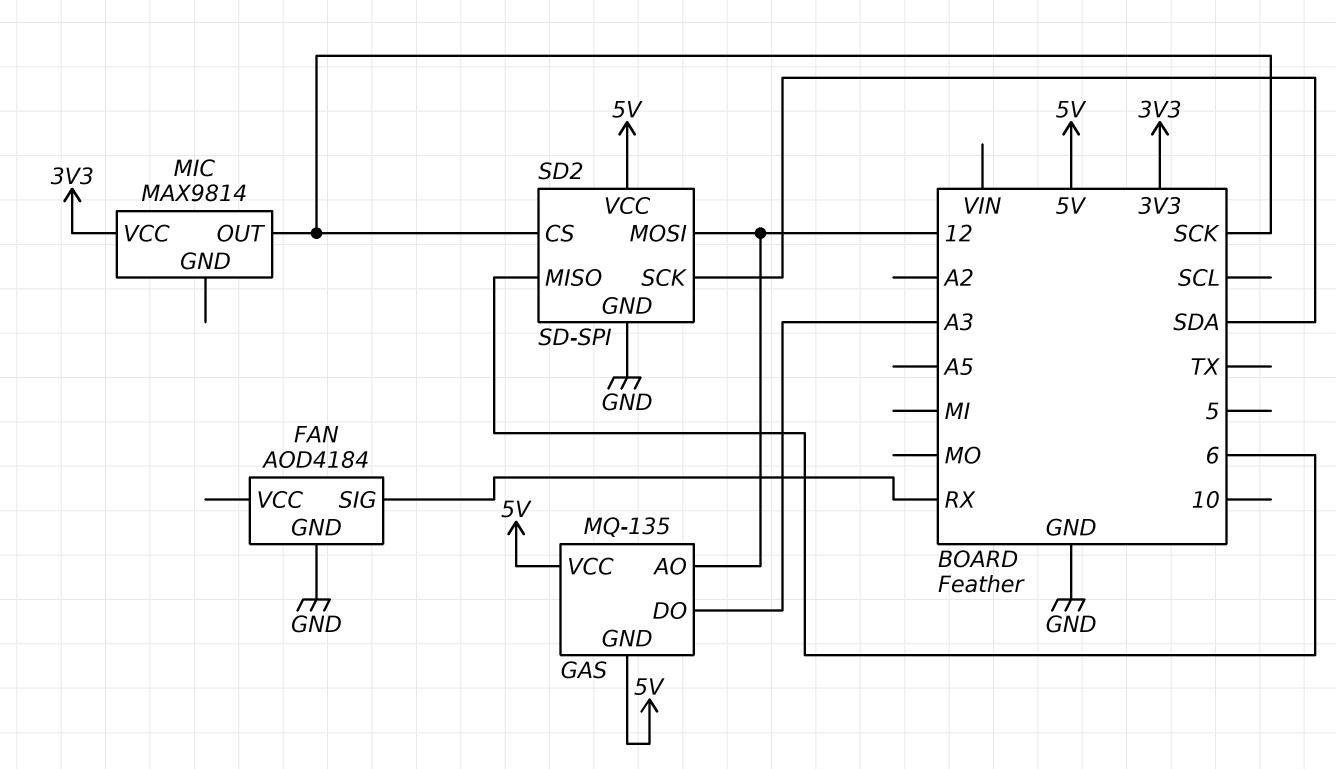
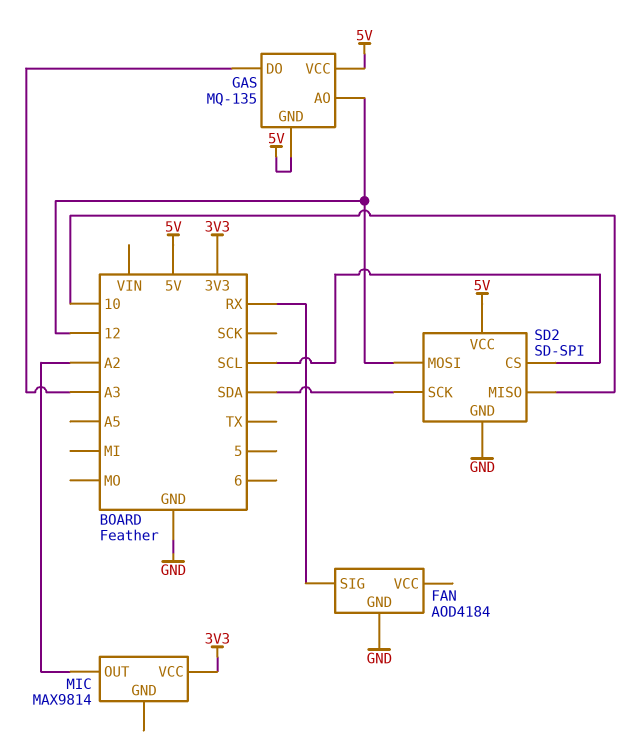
MIC pin OUT: SCK -> A2
SD2 pin CS: SCK -> SCL
SD2 pin MISO: 6 -> 10

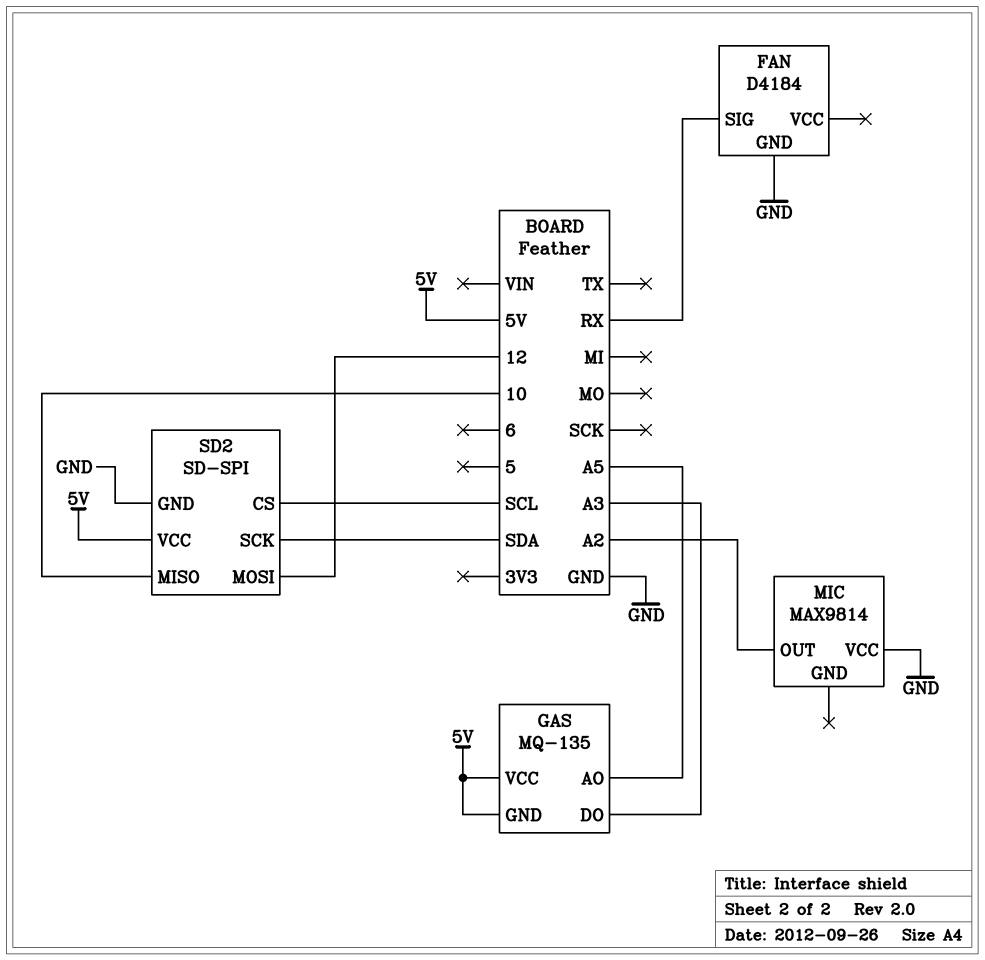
FAN: AOD4184 -> D4184
GAS pin AO: 12 -> A5
MIC pin VCC: 3V3 -> GND

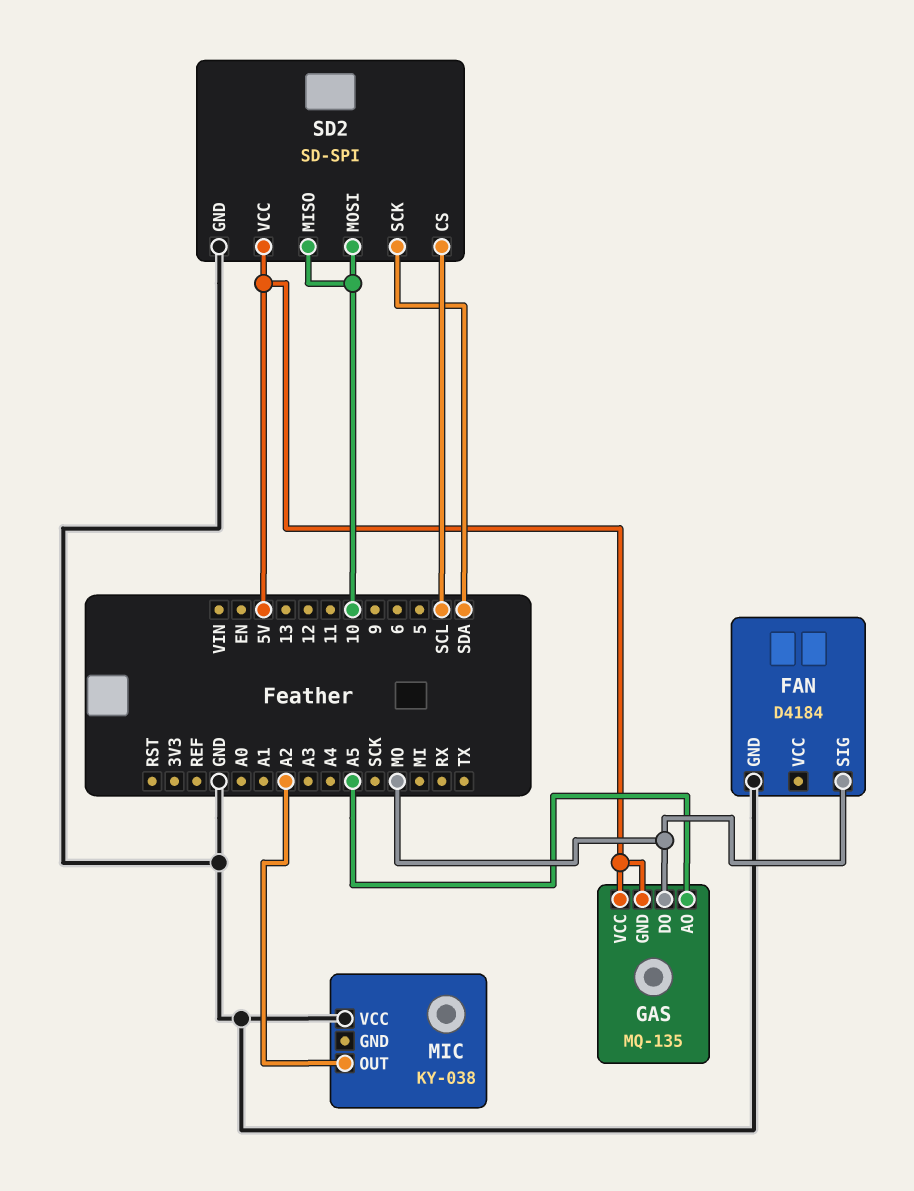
FAN pin SIG: RX -> MO
GAS pin DO: A3 -> MO
MIC: MAX9814 -> KY-038
SD2 pin MOSI: 12 -> 10

